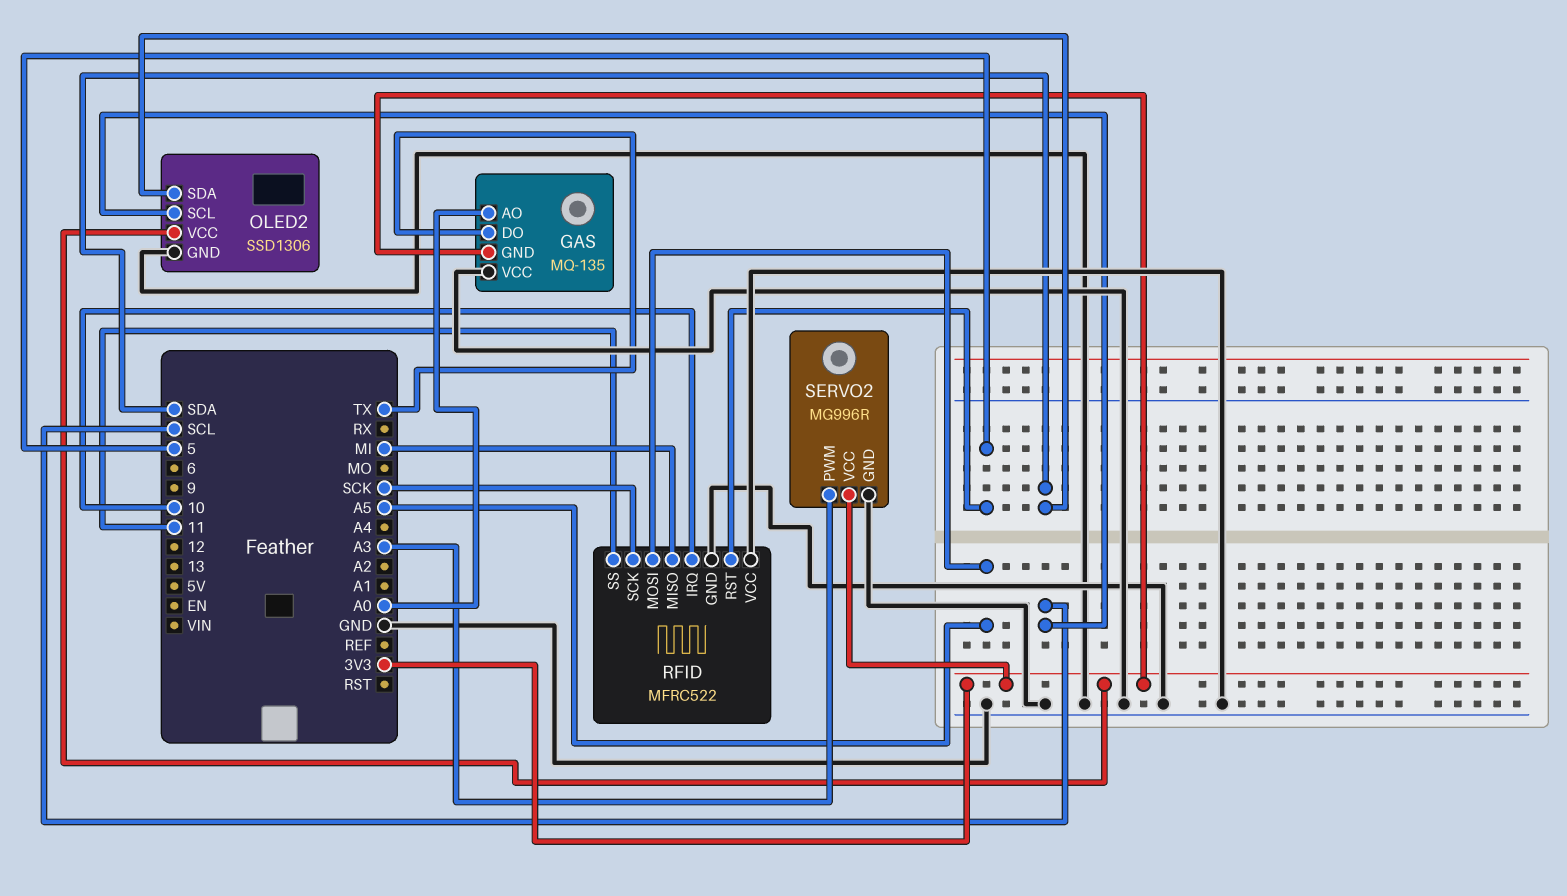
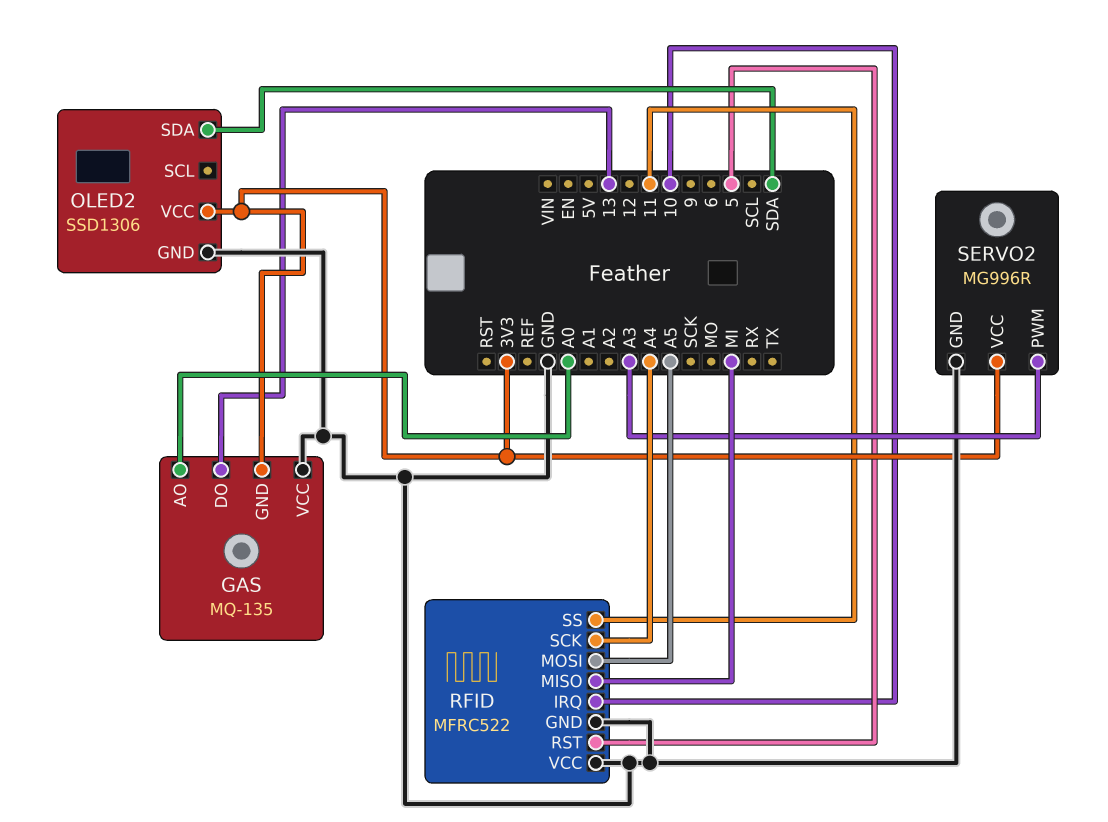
GAS pin DO: TX -> 13
OLED2 pin SCL: SCL -> none
RFID pin SCK: SCK -> A4

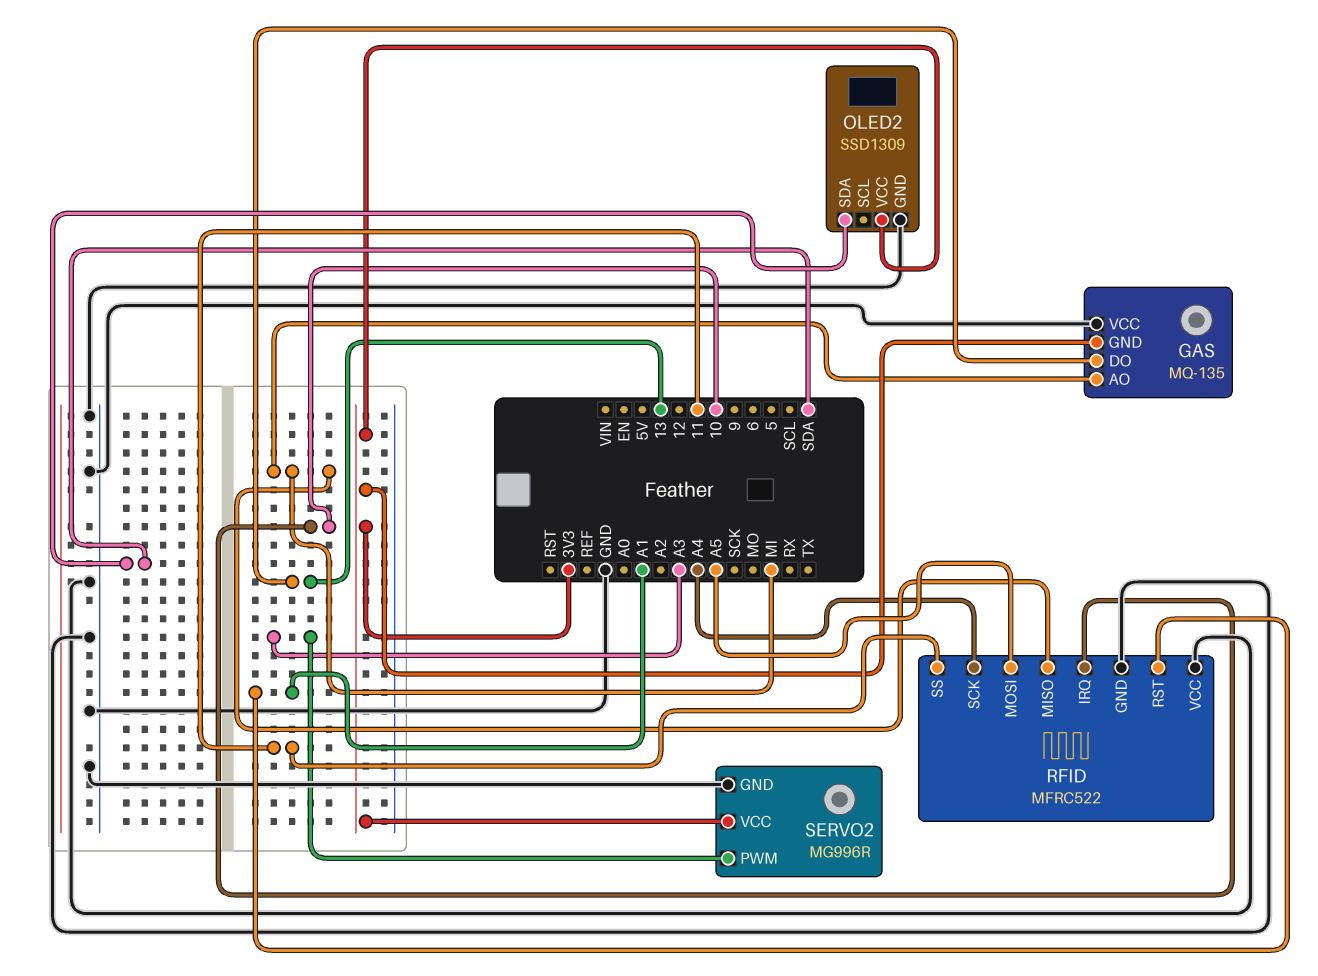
GAS pin AO: A0 -> MI
OLED2: SSD1306 -> SSD1309
RFID pin RST: 5 -> A1

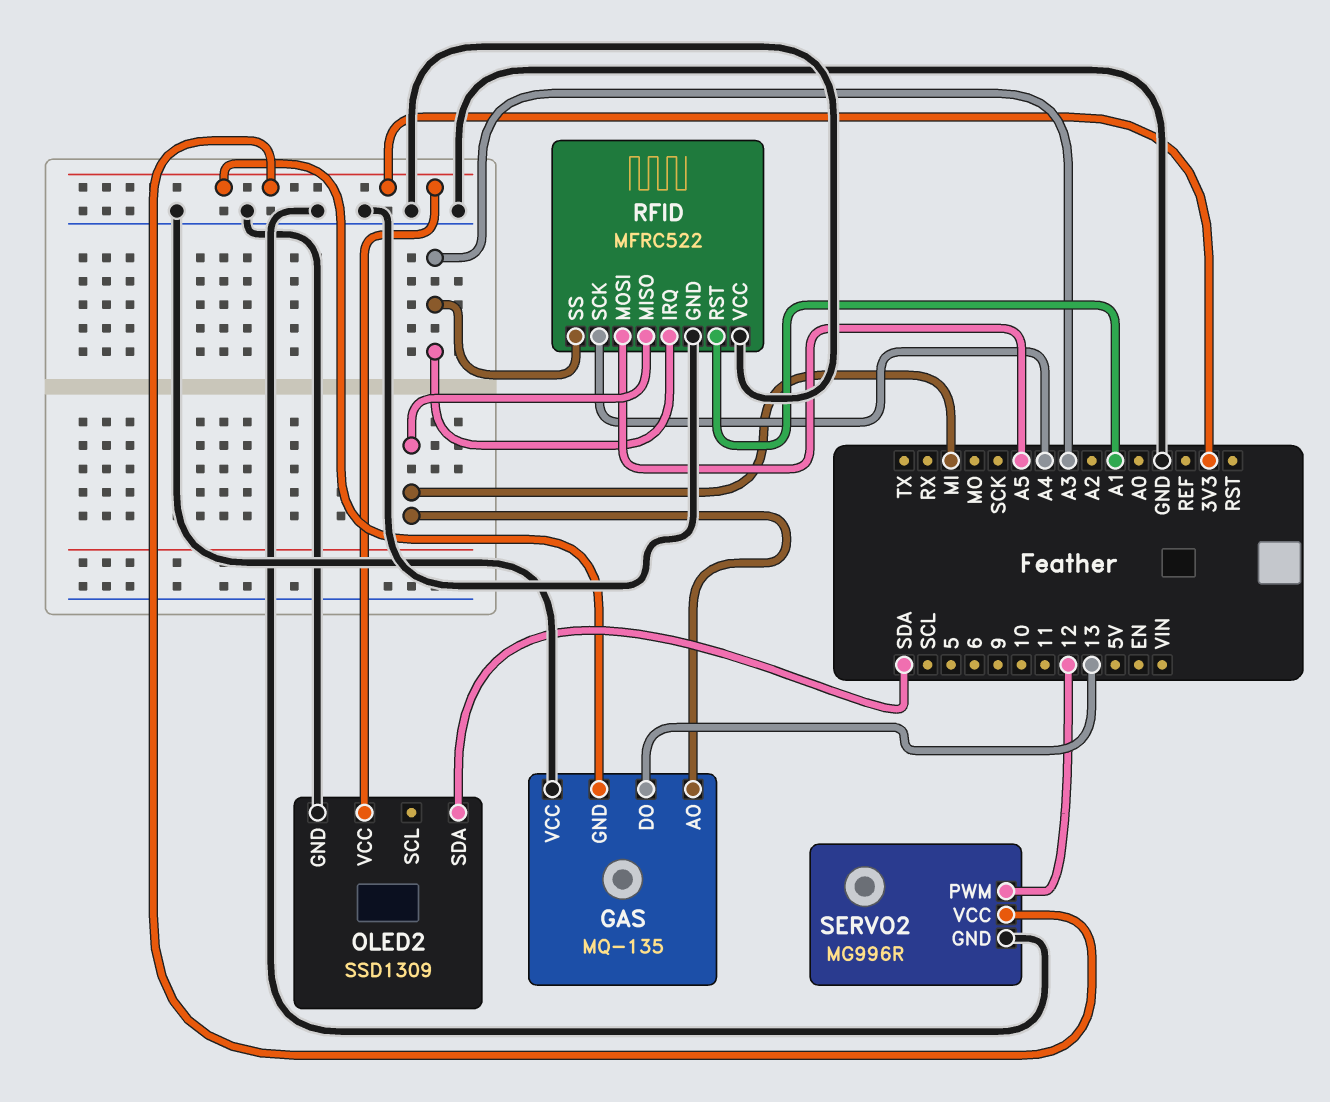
RFID pin IRQ: 10 -> A3
RFID pin SS: 11 -> A3
SERVO2 pin PWM: A3 -> 12

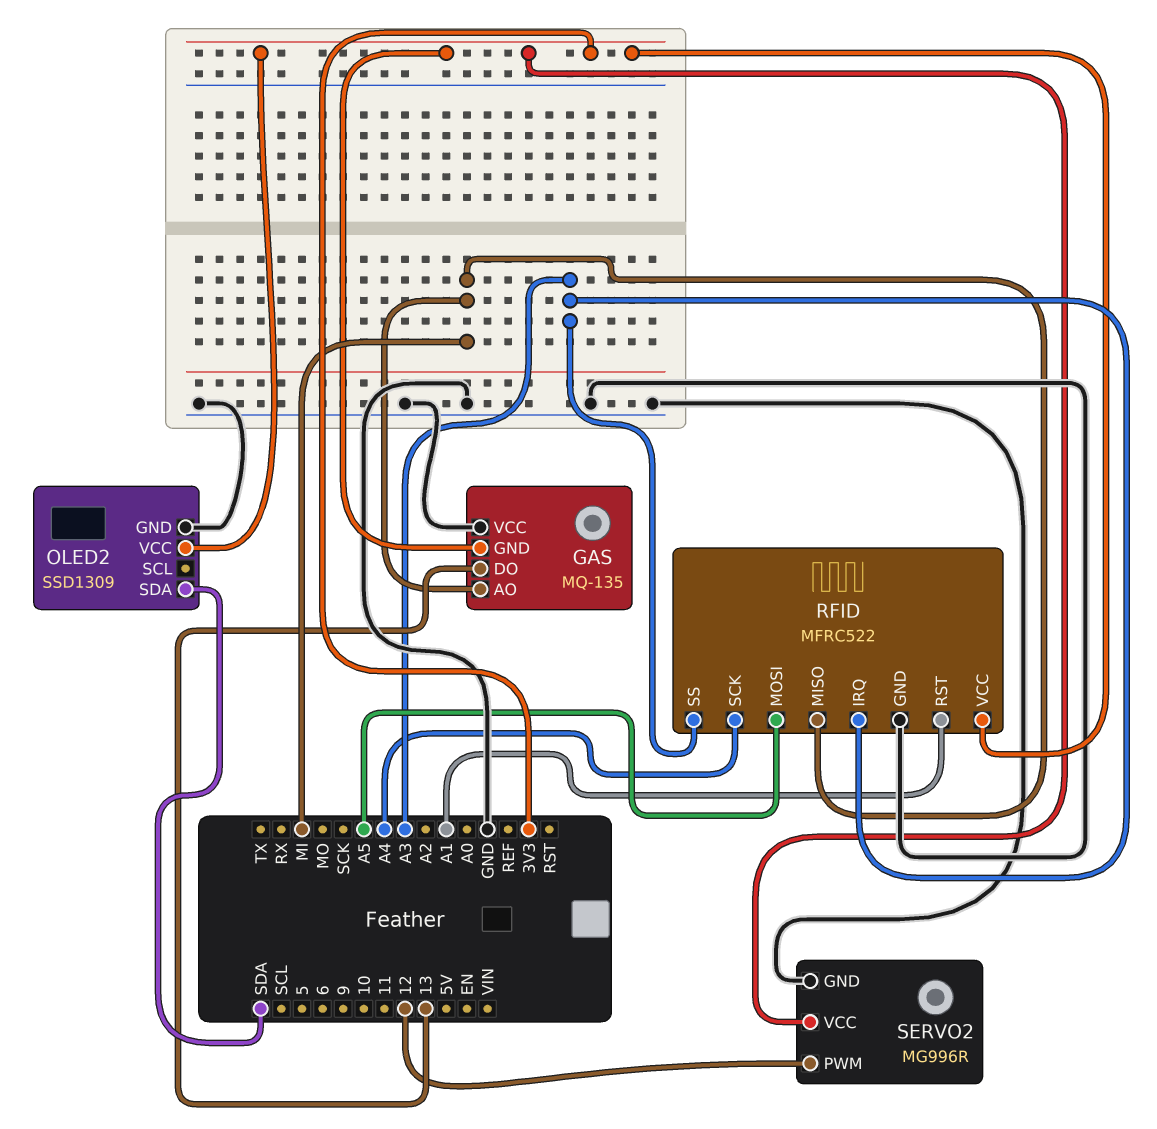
RFID pin VCC: GND -> 3V3

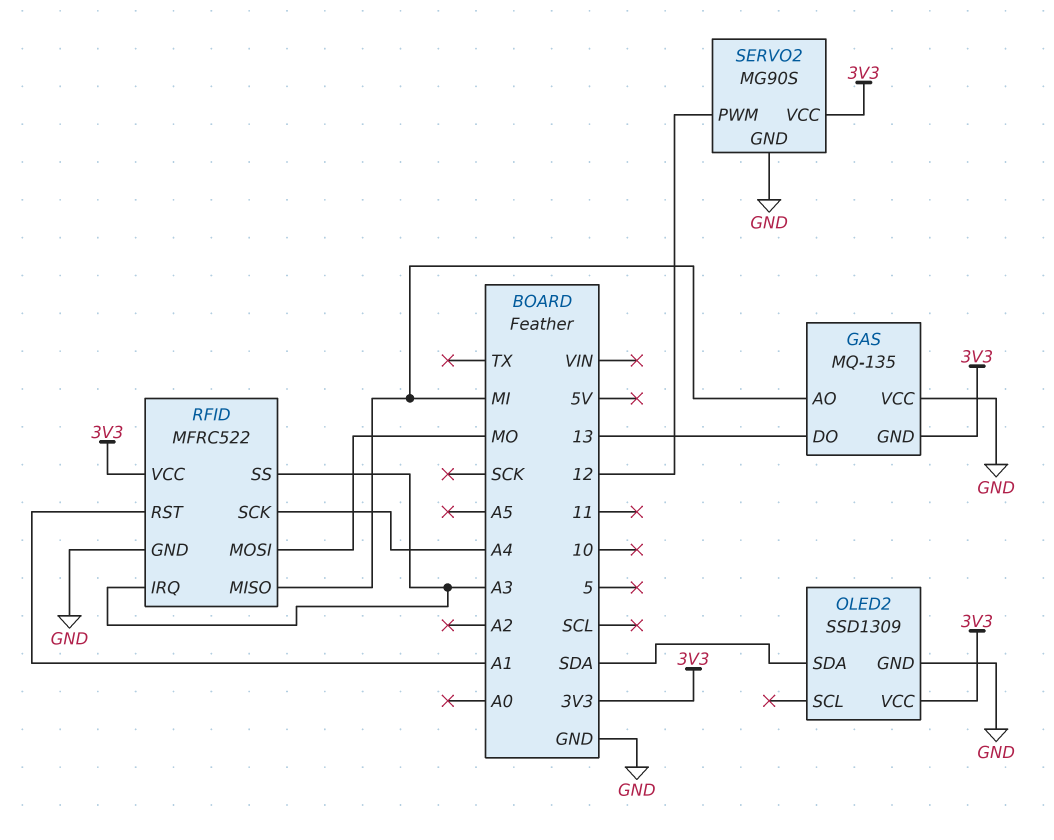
RFID pin MOSI: A5 -> MO
SERVO2: MG996R -> MG90S

